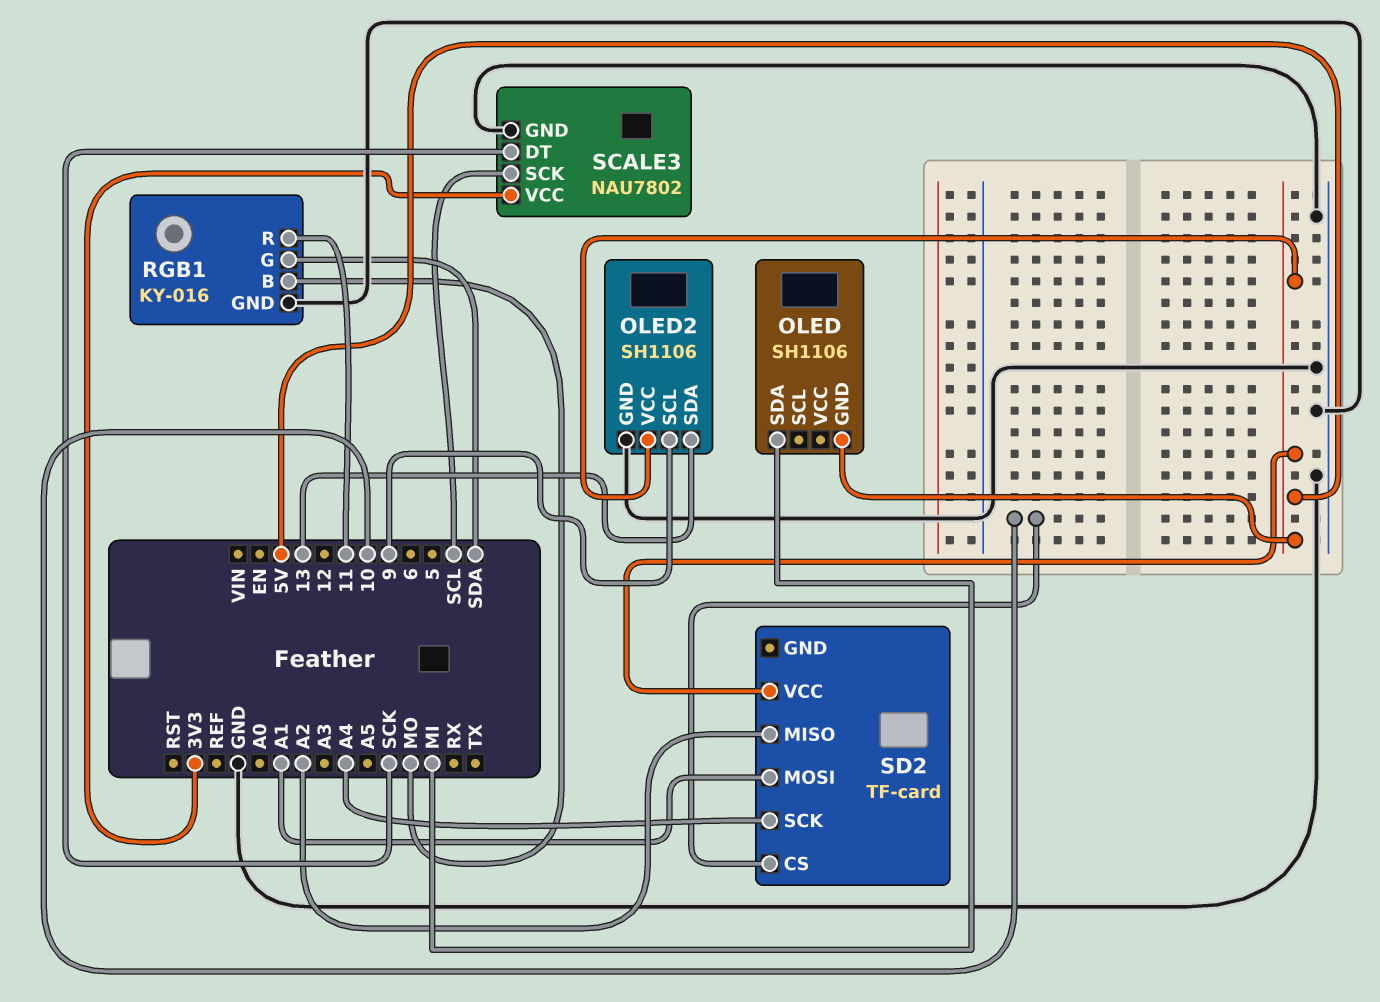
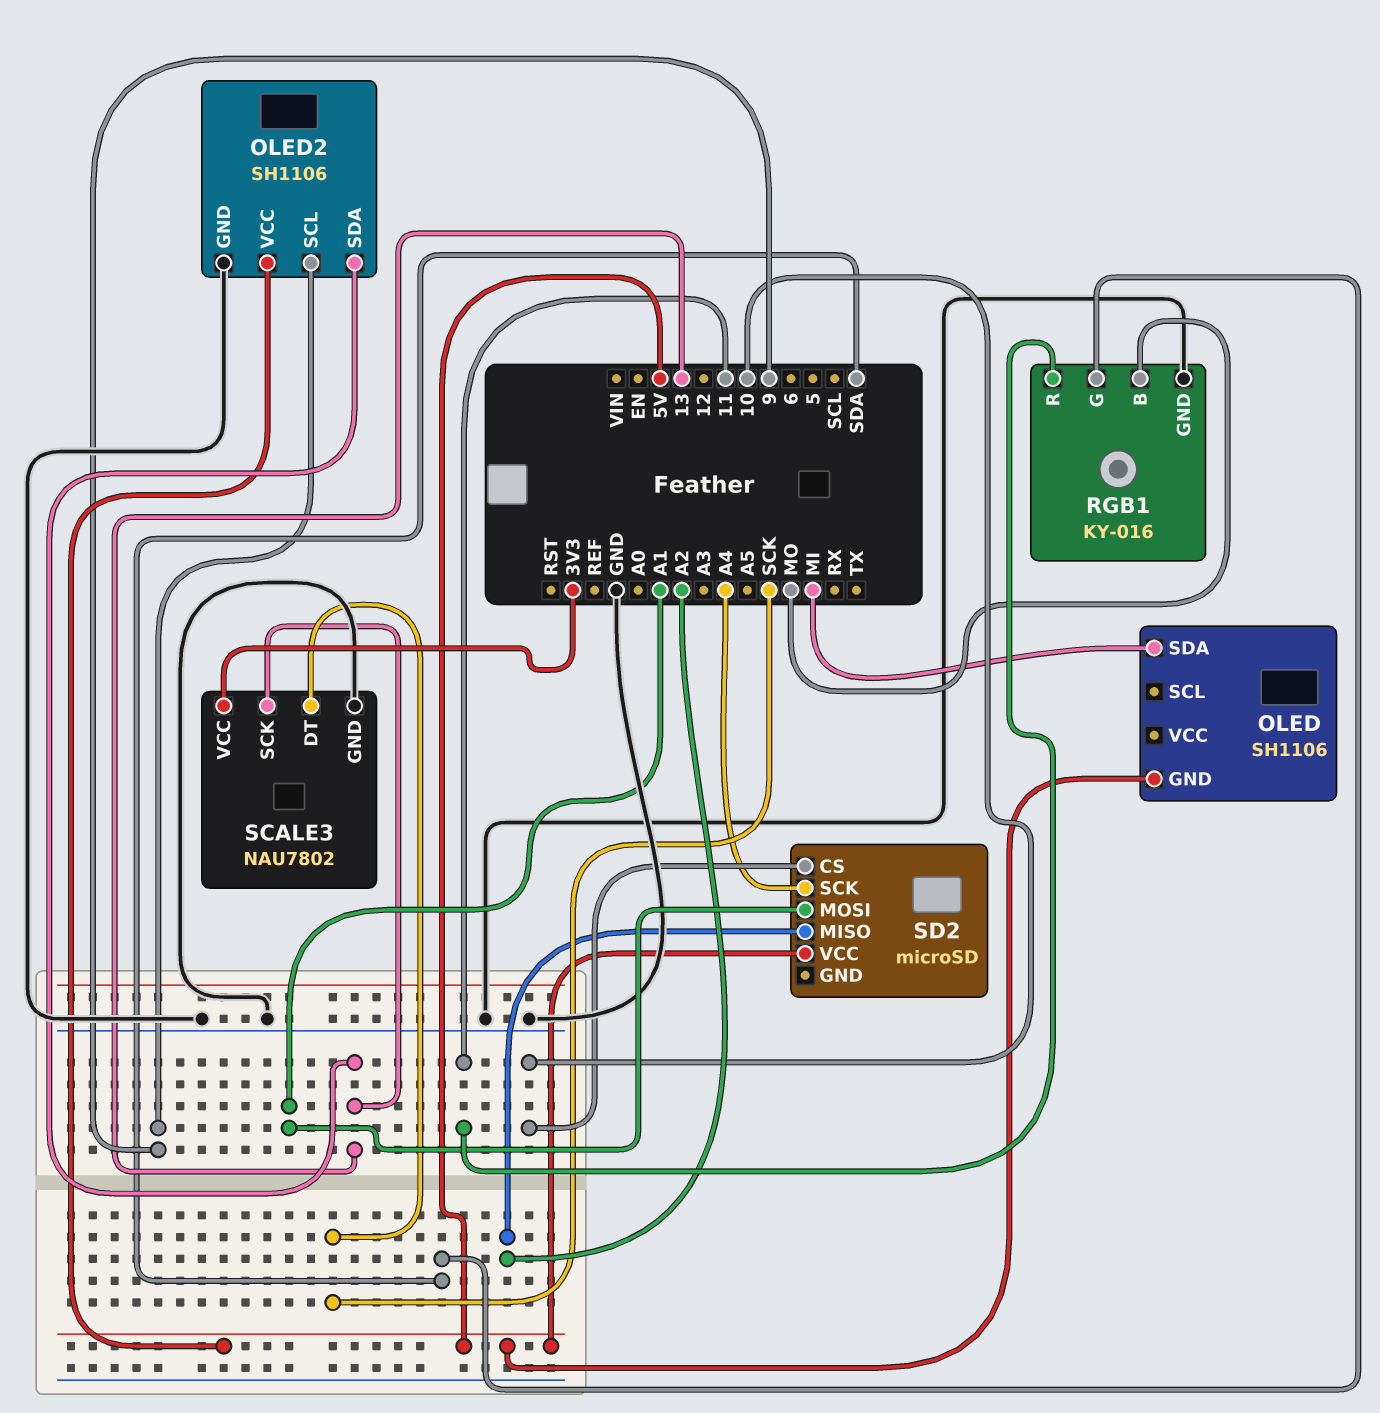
SCALE3 pin SCK: SCL -> 13
SD2: TF-card -> microSD

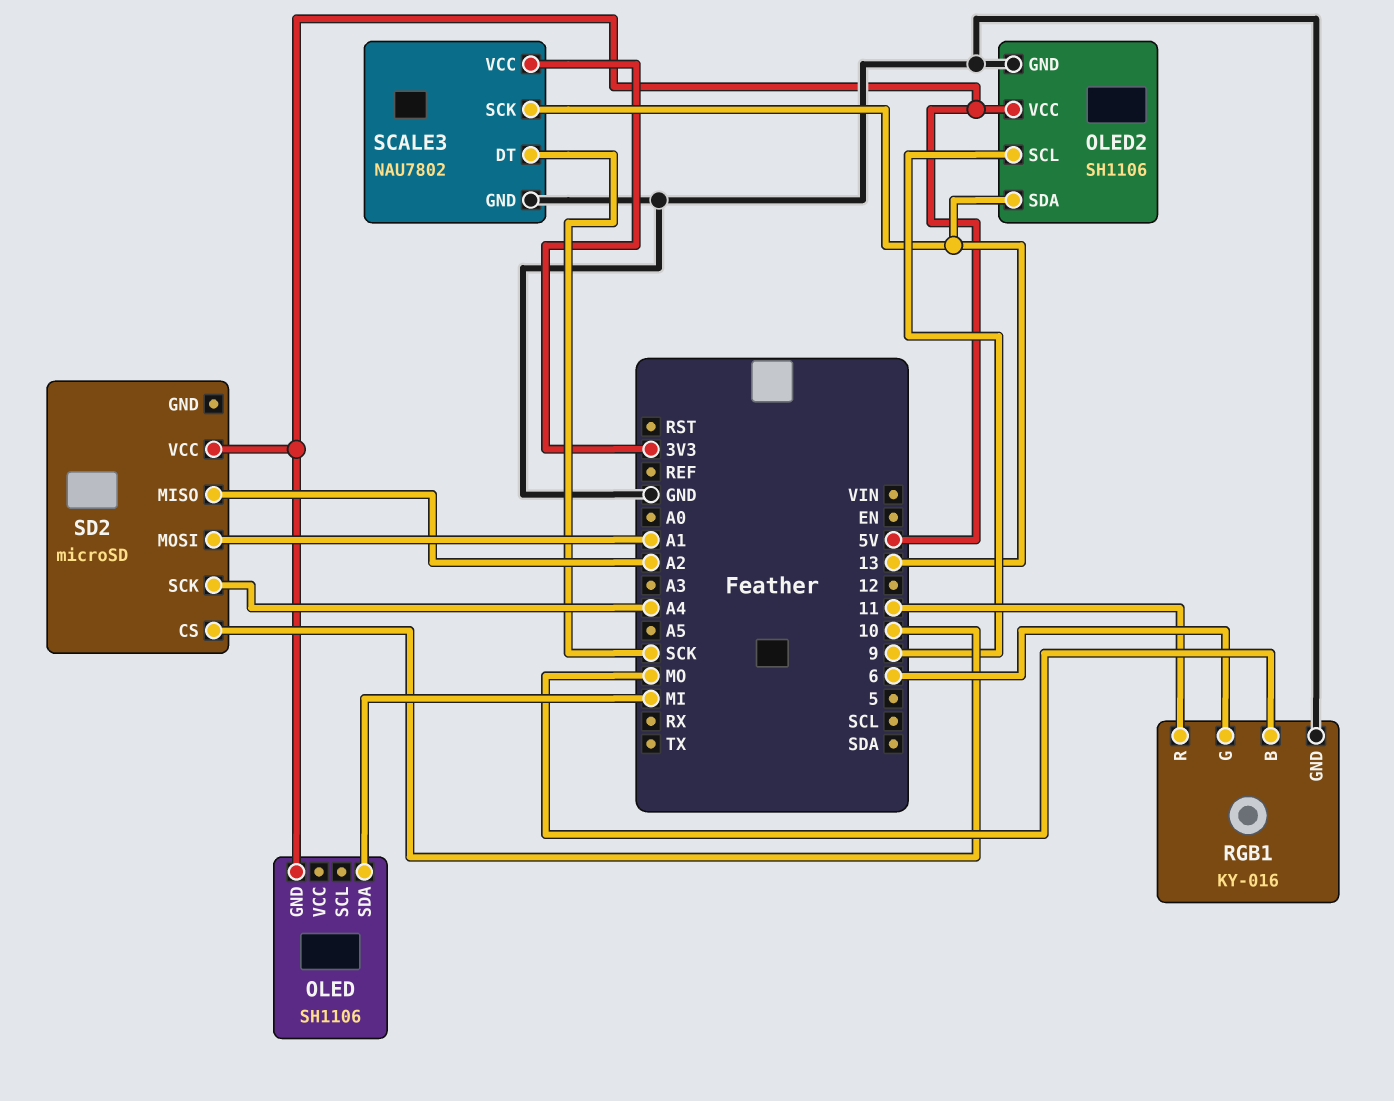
RGB1 pin G: SDA -> 6

